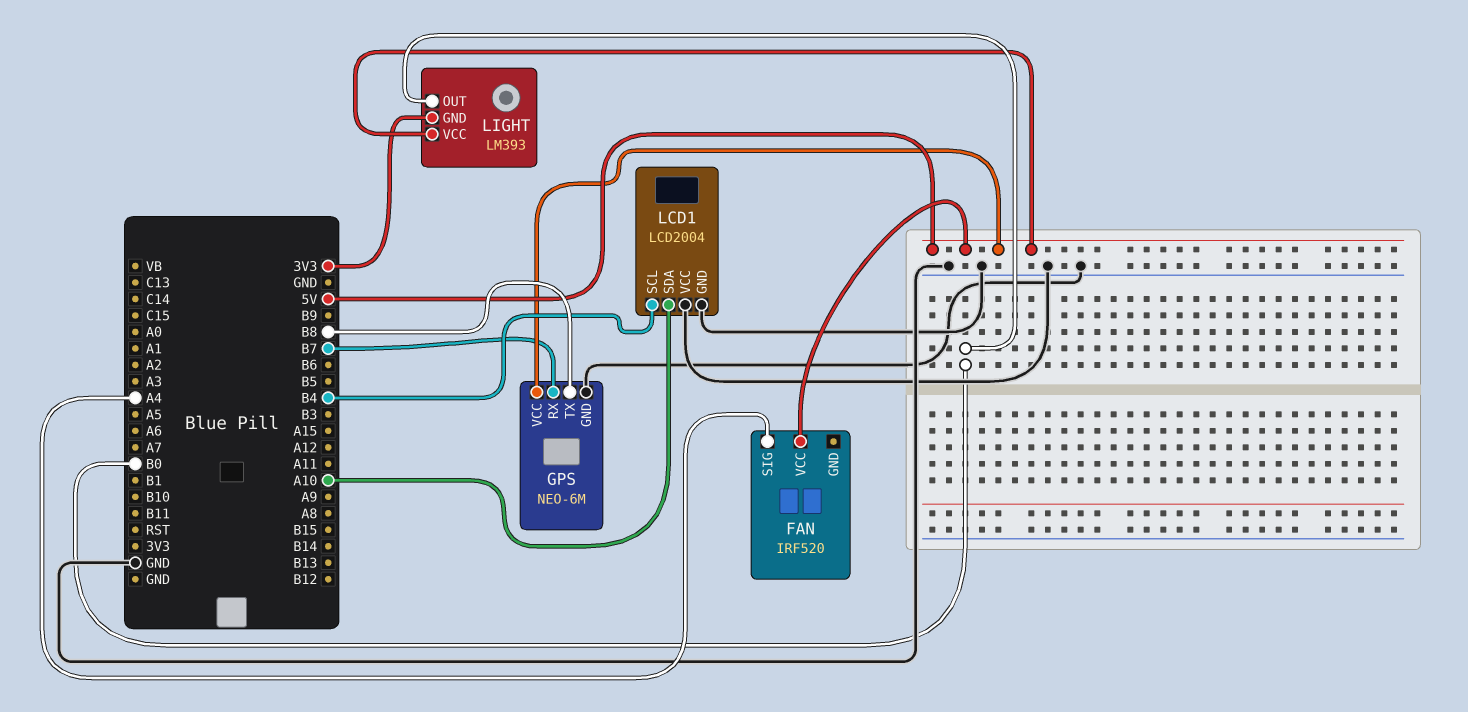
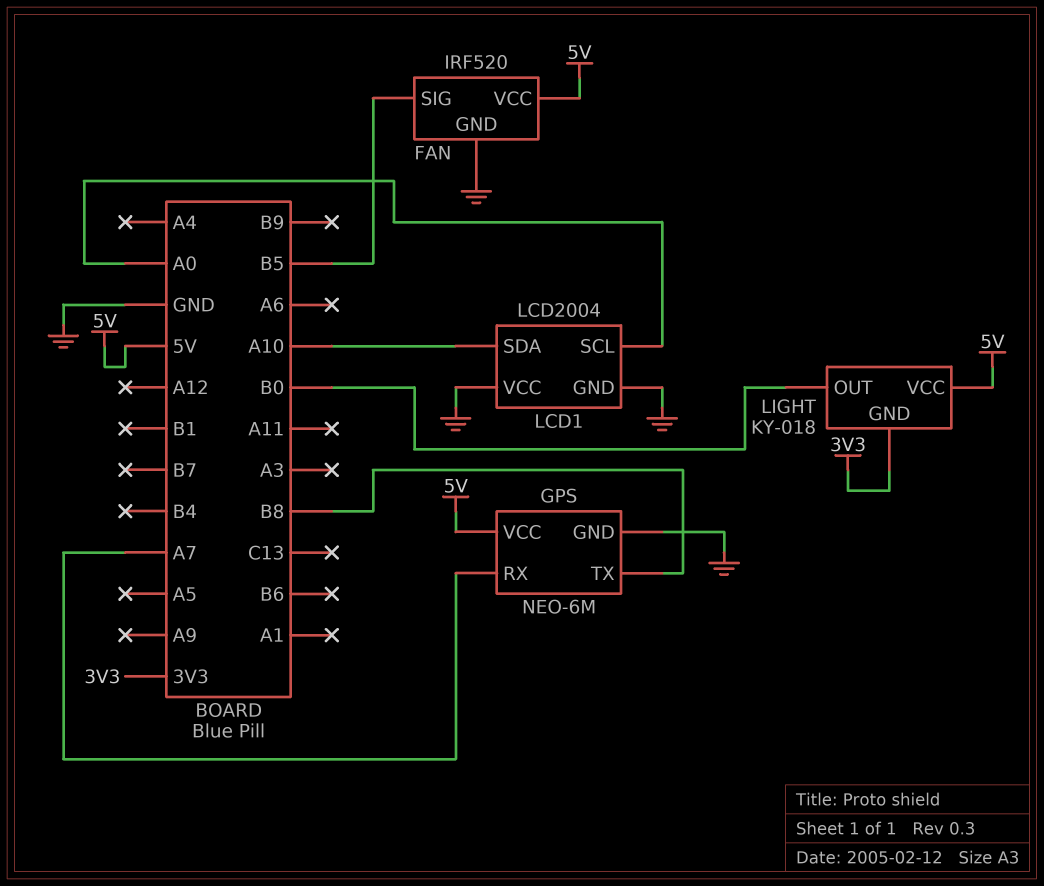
FAN pin GND: none -> GND
FAN pin SIG: A4 -> B5
GPS pin RX: B7 -> A7
LCD1 pin SCL: B4 -> A0
LIGHT: LM393 -> KY-018

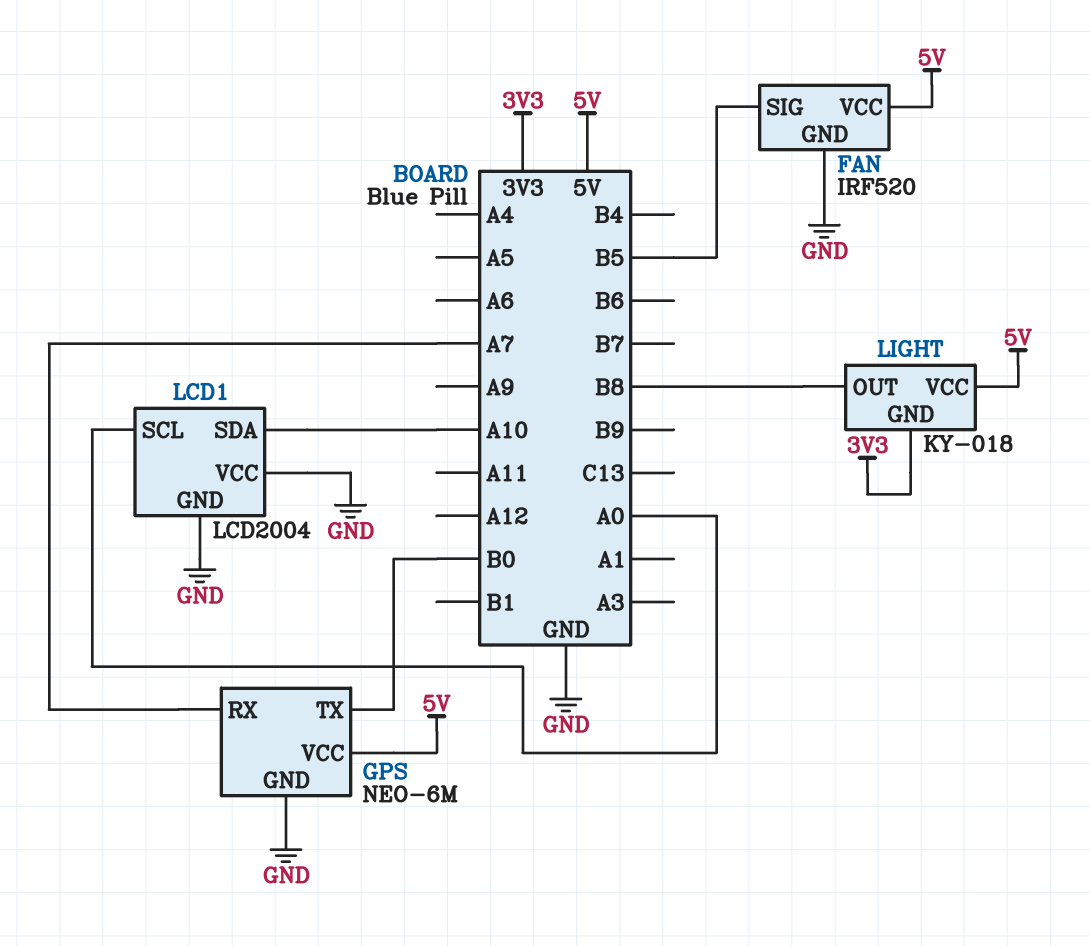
GPS pin TX: B8 -> B0
LIGHT pin OUT: B0 -> B8

